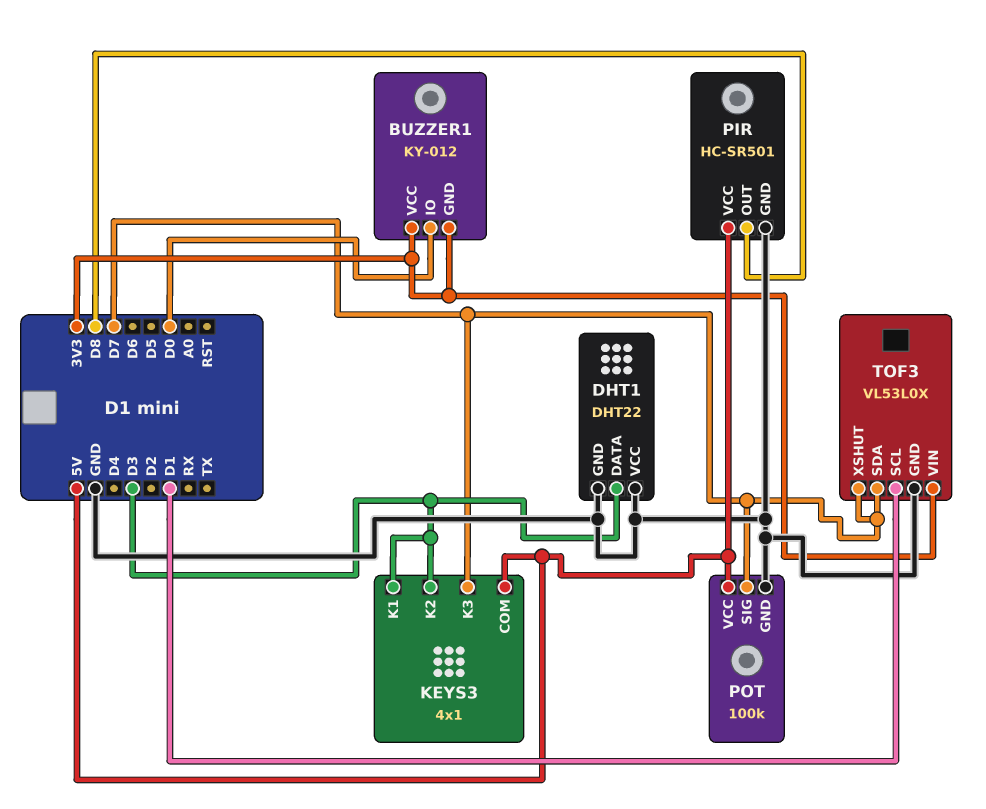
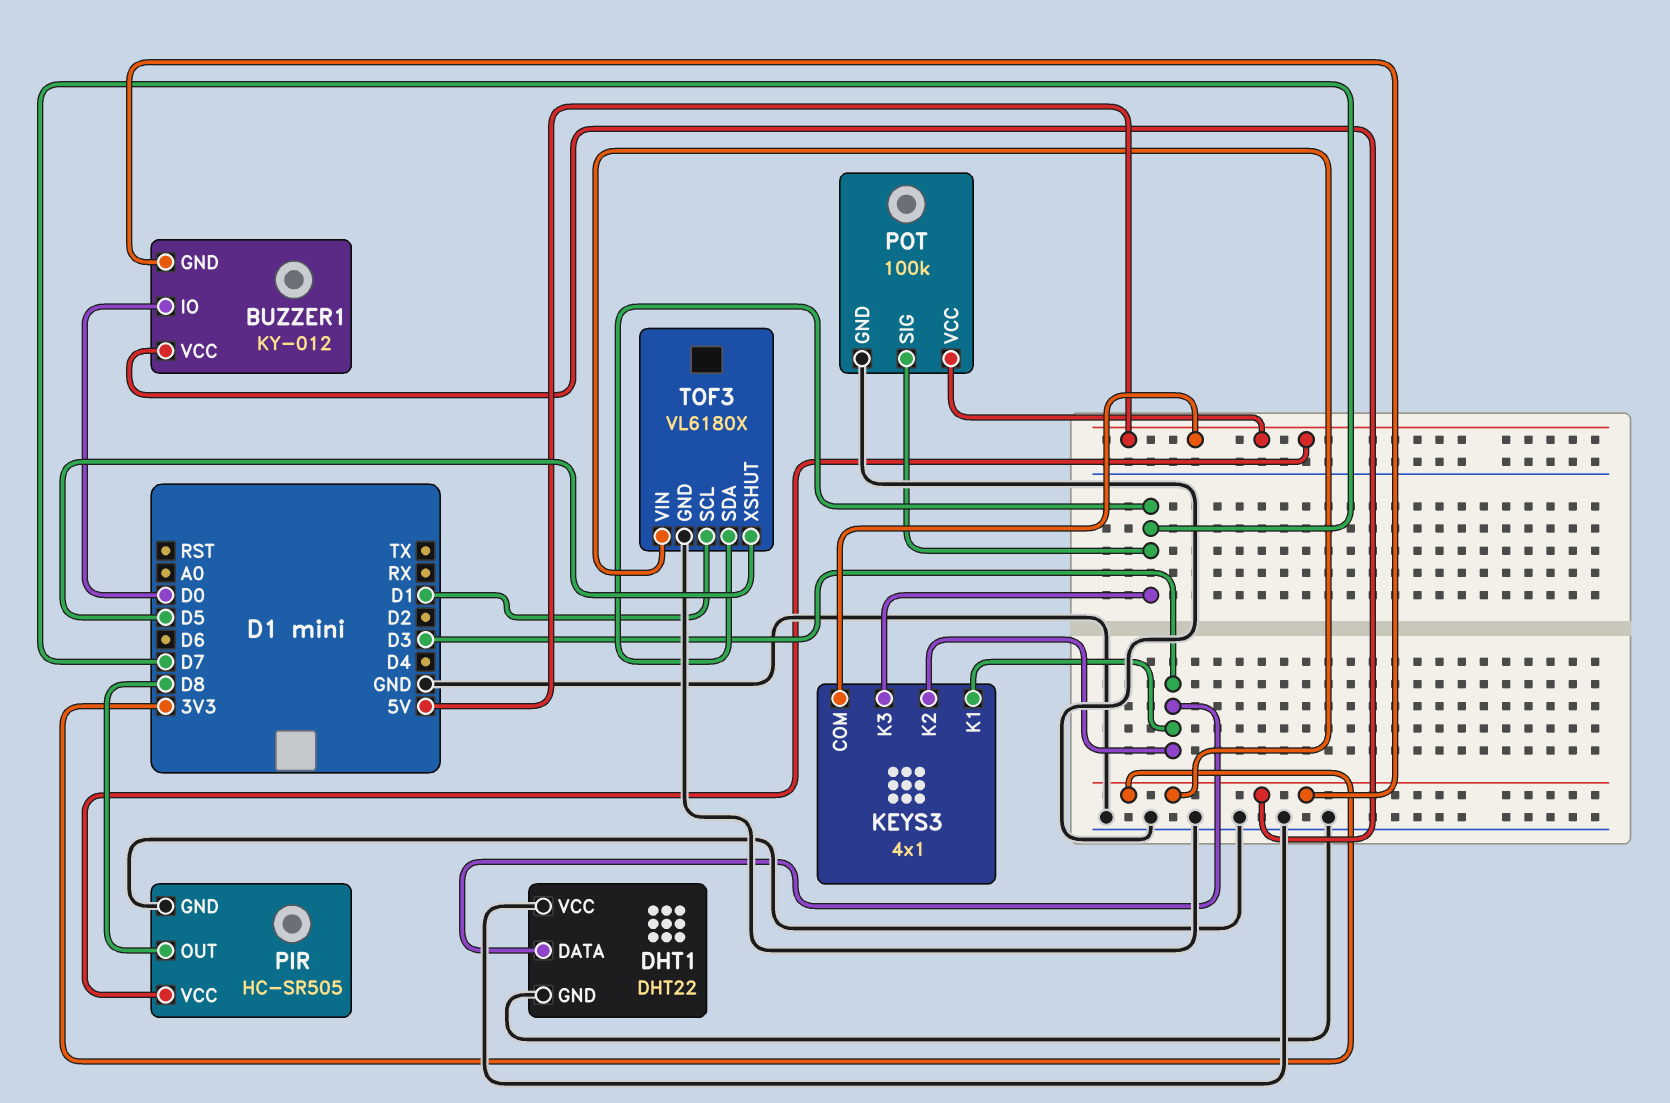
PIR: HC-SR501 -> HC-SR505
TOF3: VL53L0X -> VL6180X
TOF3 pin XSHUT: D7 -> D5

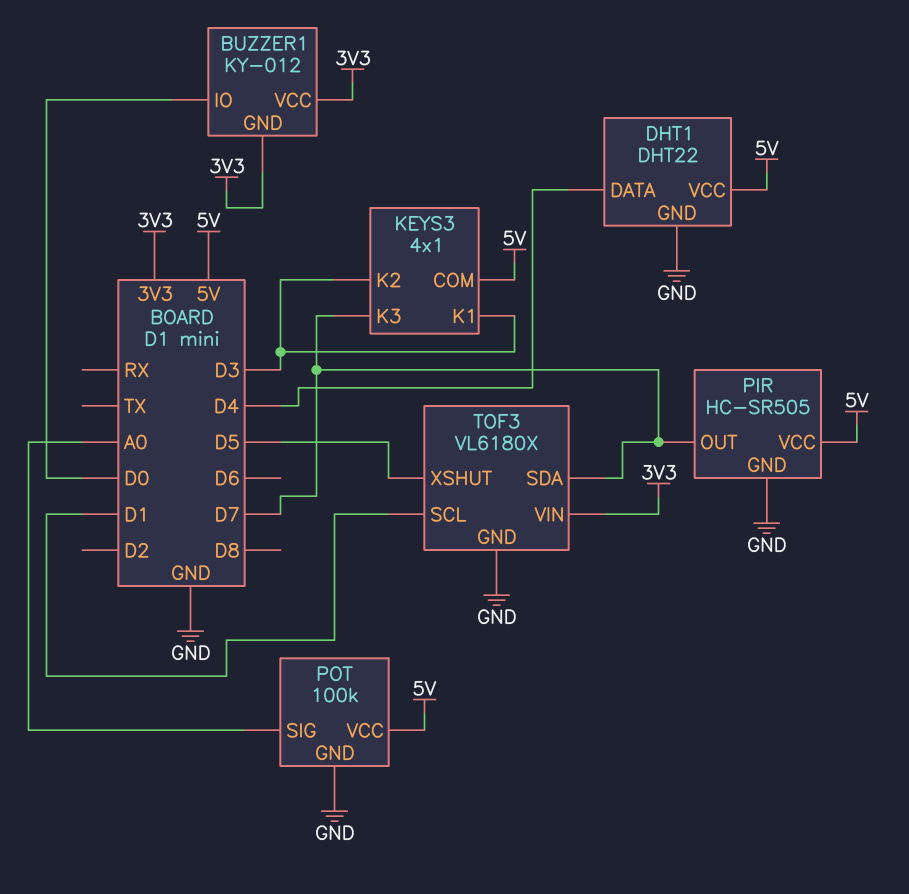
DHT1 pin DATA: D3 -> D4
DHT1 pin VCC: GND -> 5V
PIR pin OUT: D8 -> D7
POT pin SIG: D7 -> A0

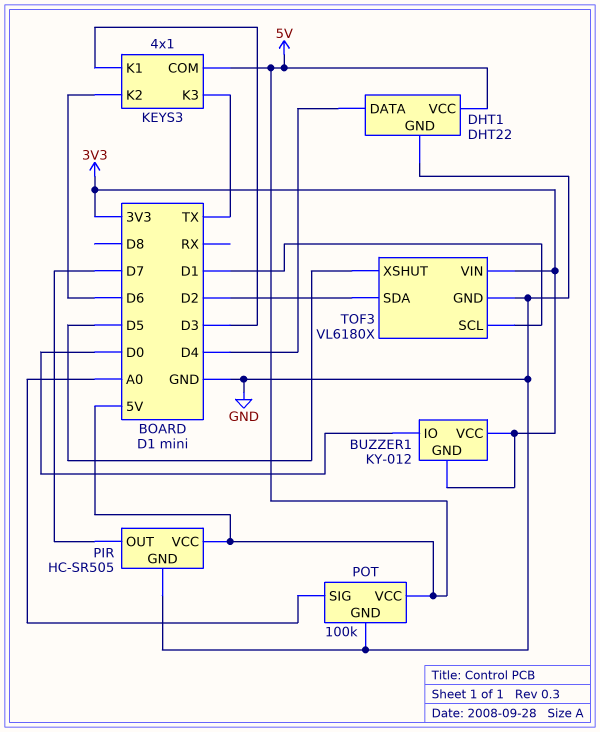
KEYS3 pin K2: D3 -> D6
KEYS3 pin K3: D7 -> TX
TOF3 pin SDA: D7 -> D2

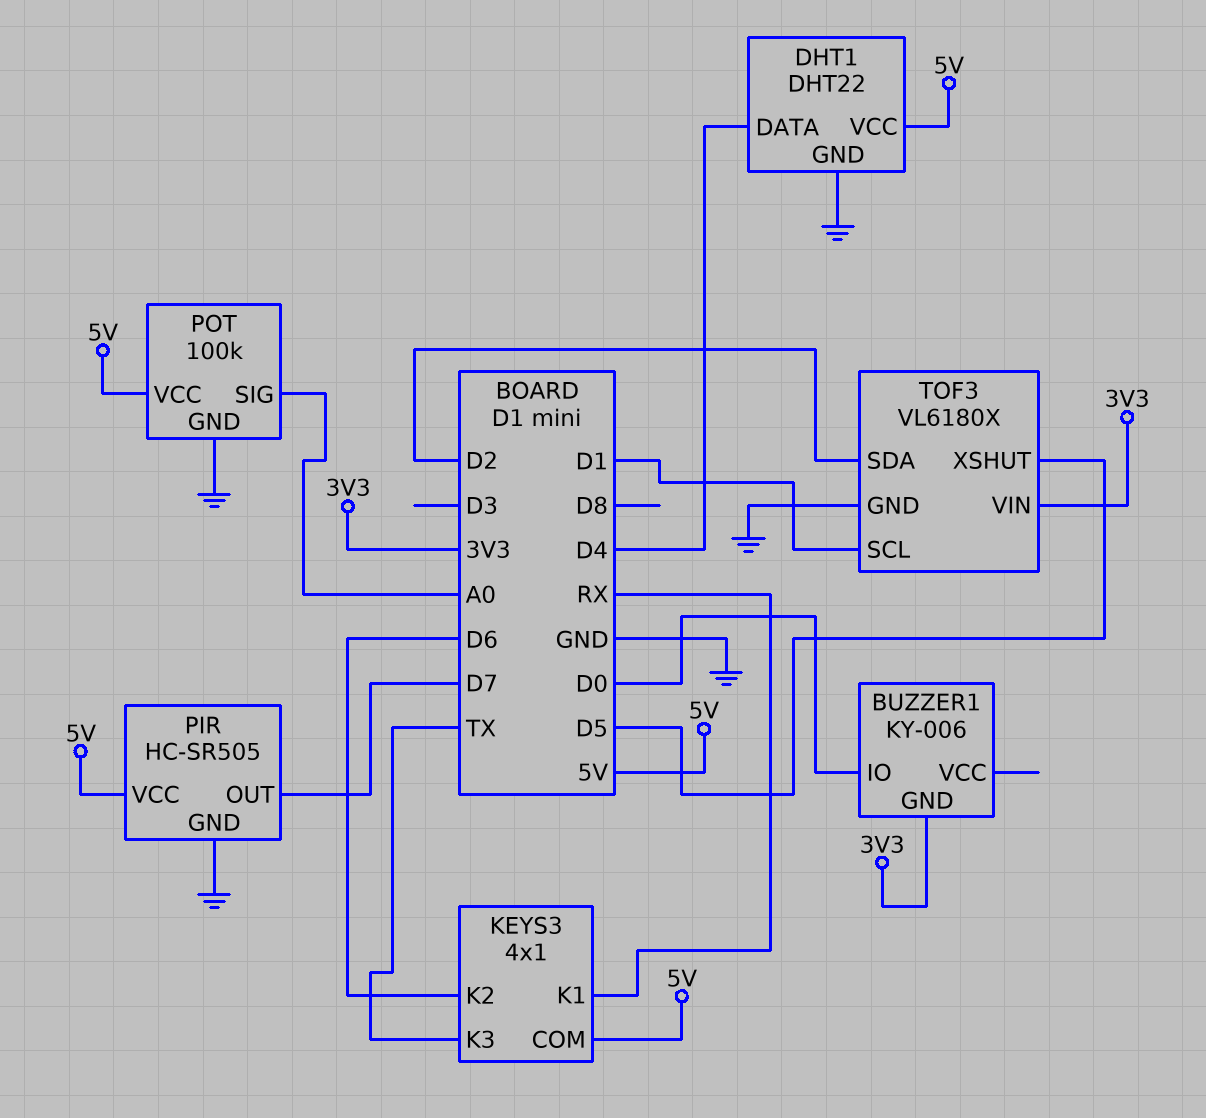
BUZZER1: KY-012 -> KY-006
BUZZER1 pin VCC: 3V3 -> none
KEYS3 pin K1: D3 -> RX

